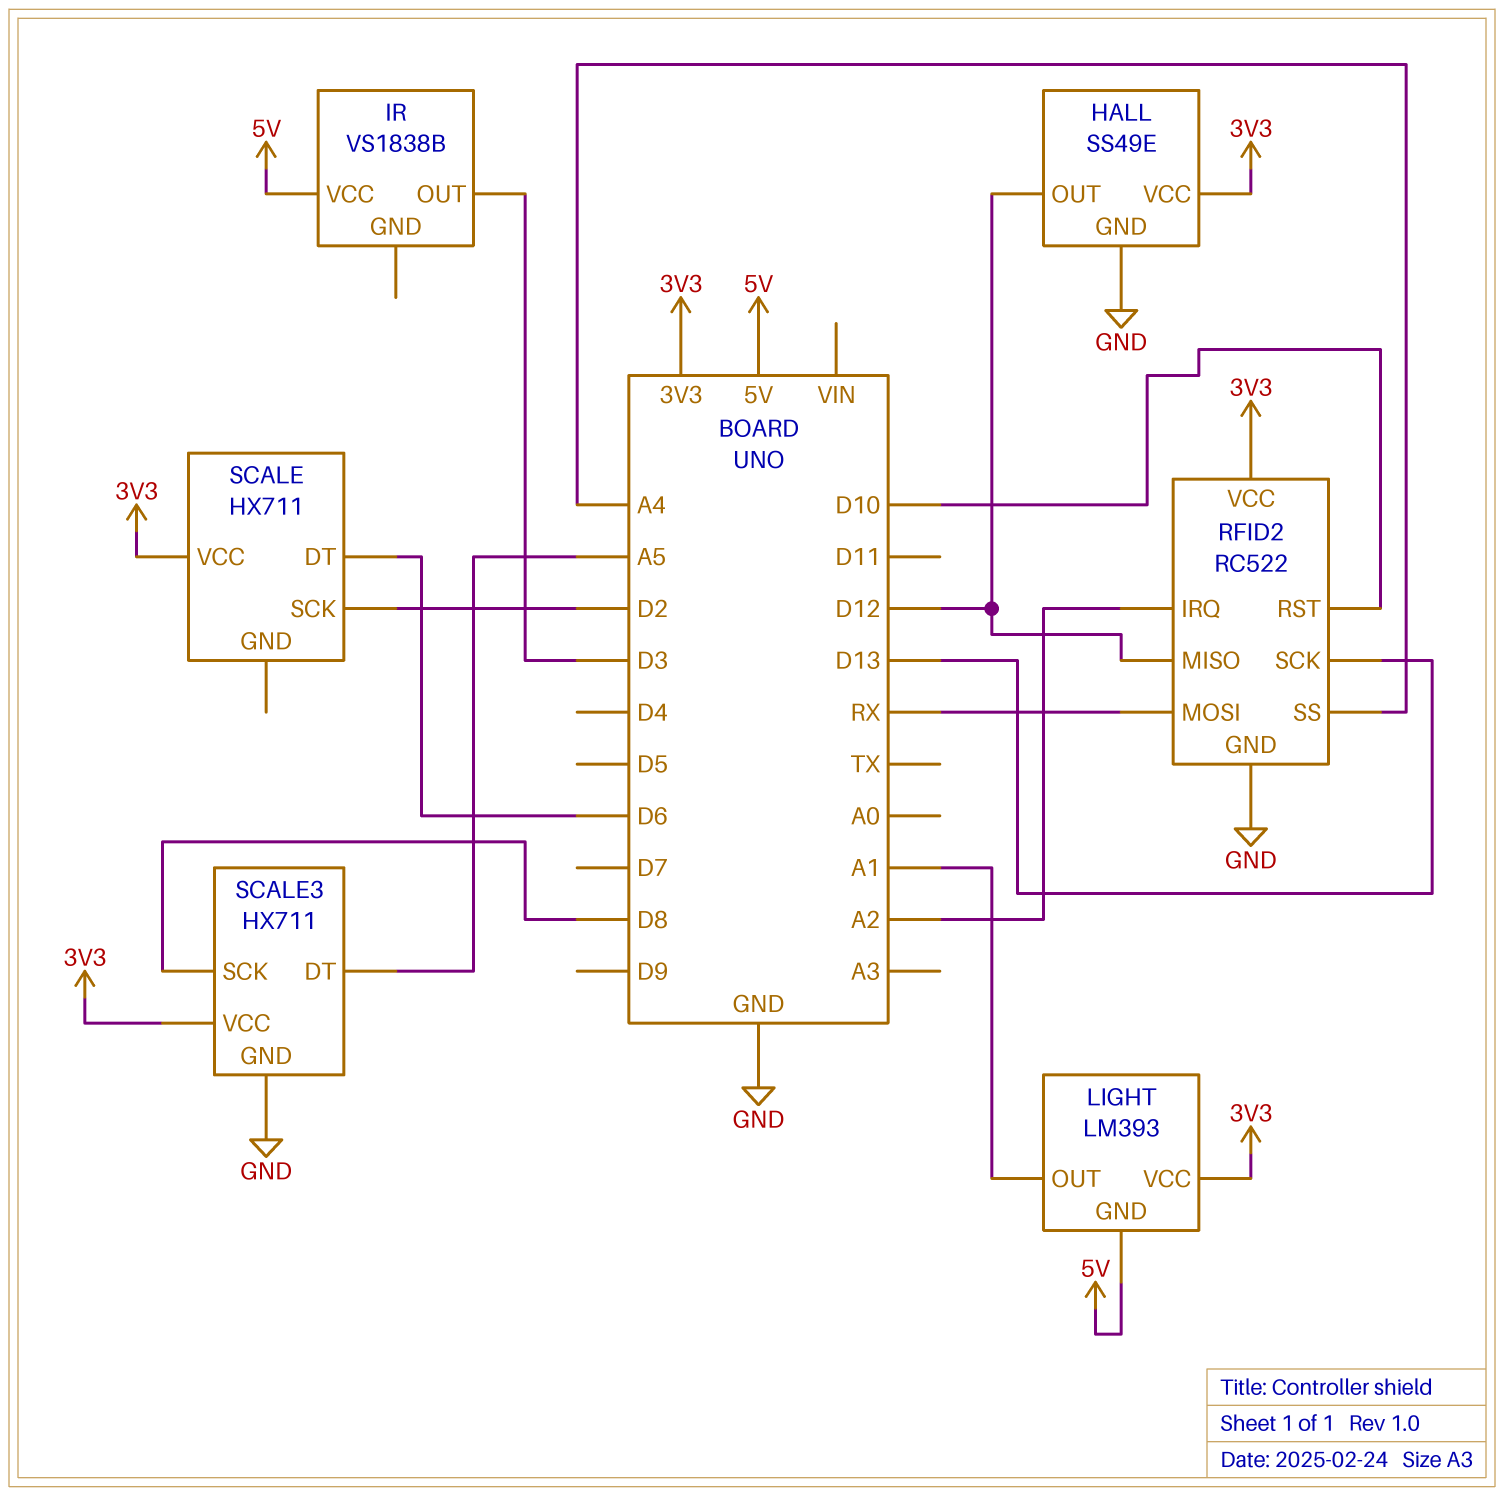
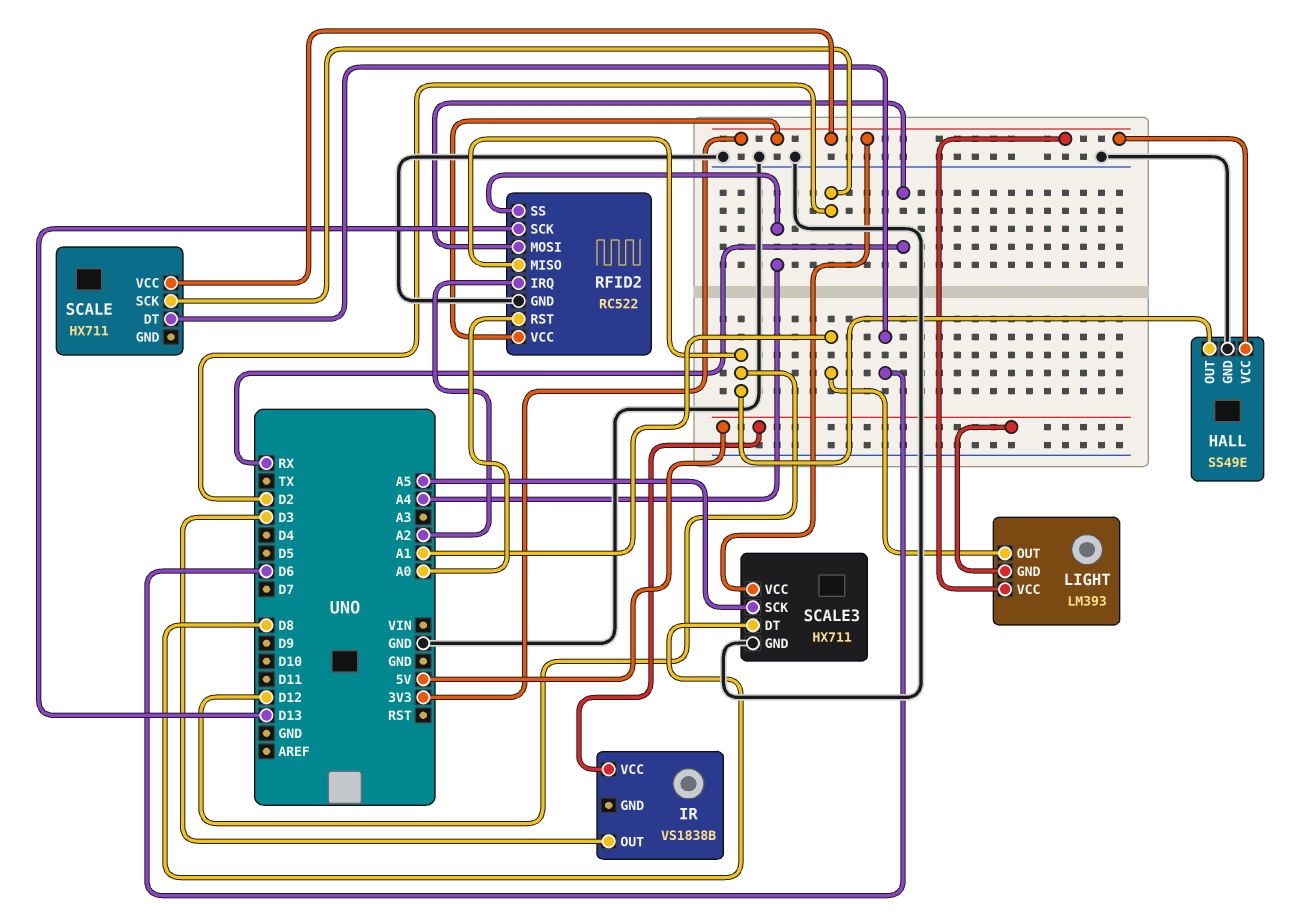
RFID2 pin RST: D10 -> A0
SCALE3 pin DT: A5 -> D8
SCALE3 pin SCK: D8 -> A5

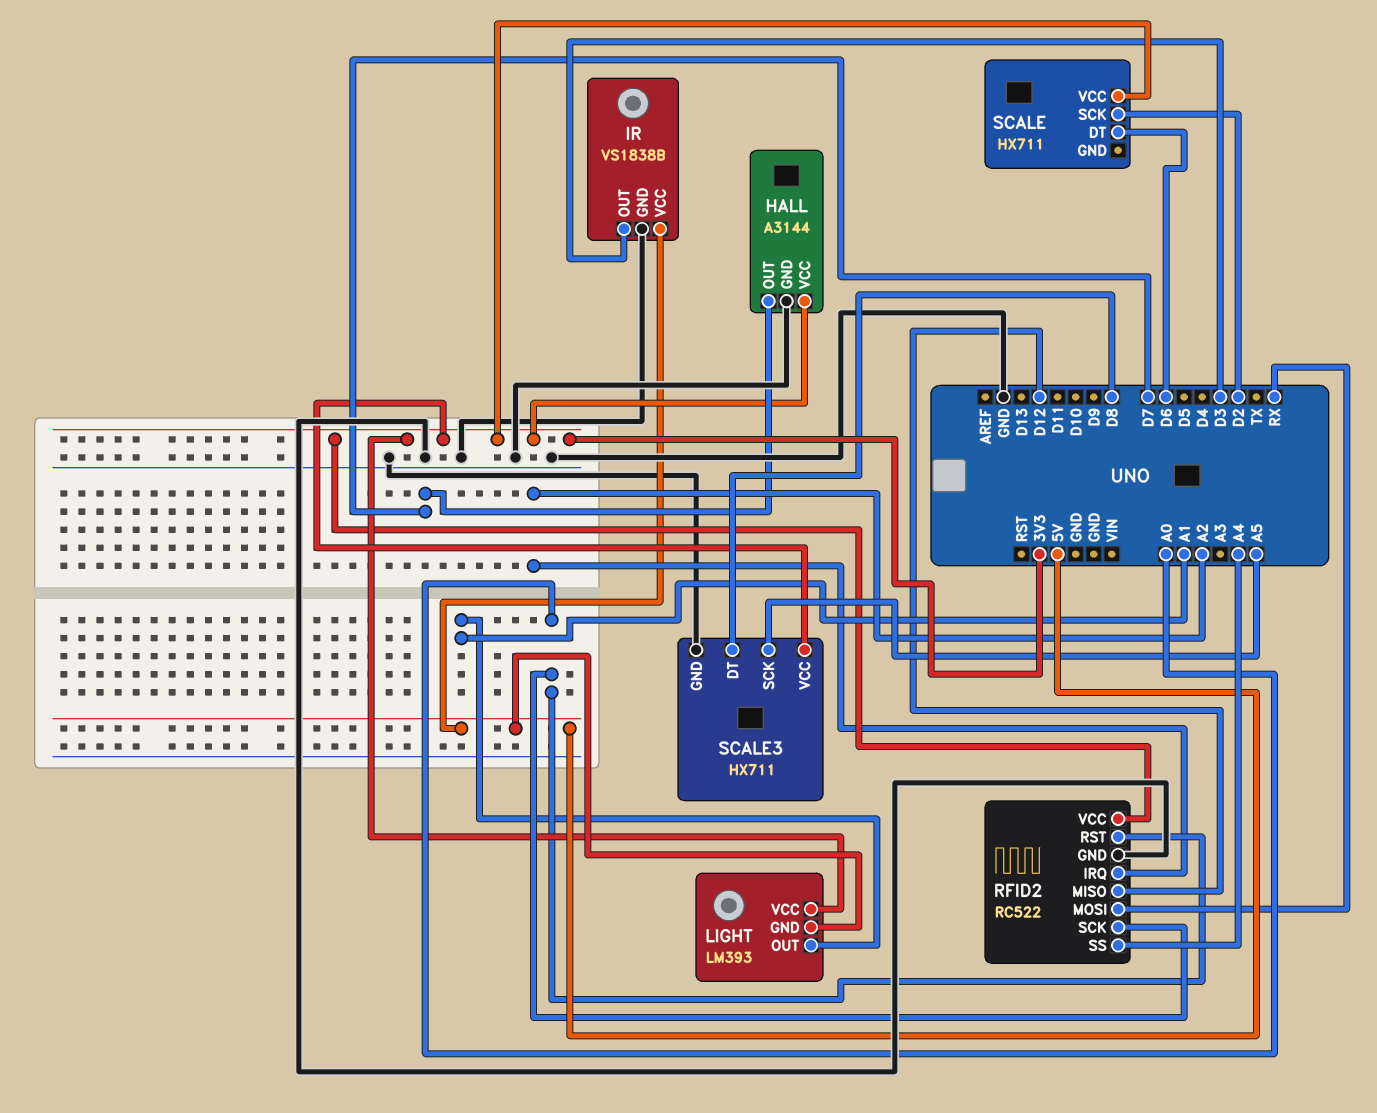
HALL: SS49E -> A3144
HALL pin OUT: D12 -> D7
IR pin GND: none -> GND
RFID2 pin SCK: D13 -> A0

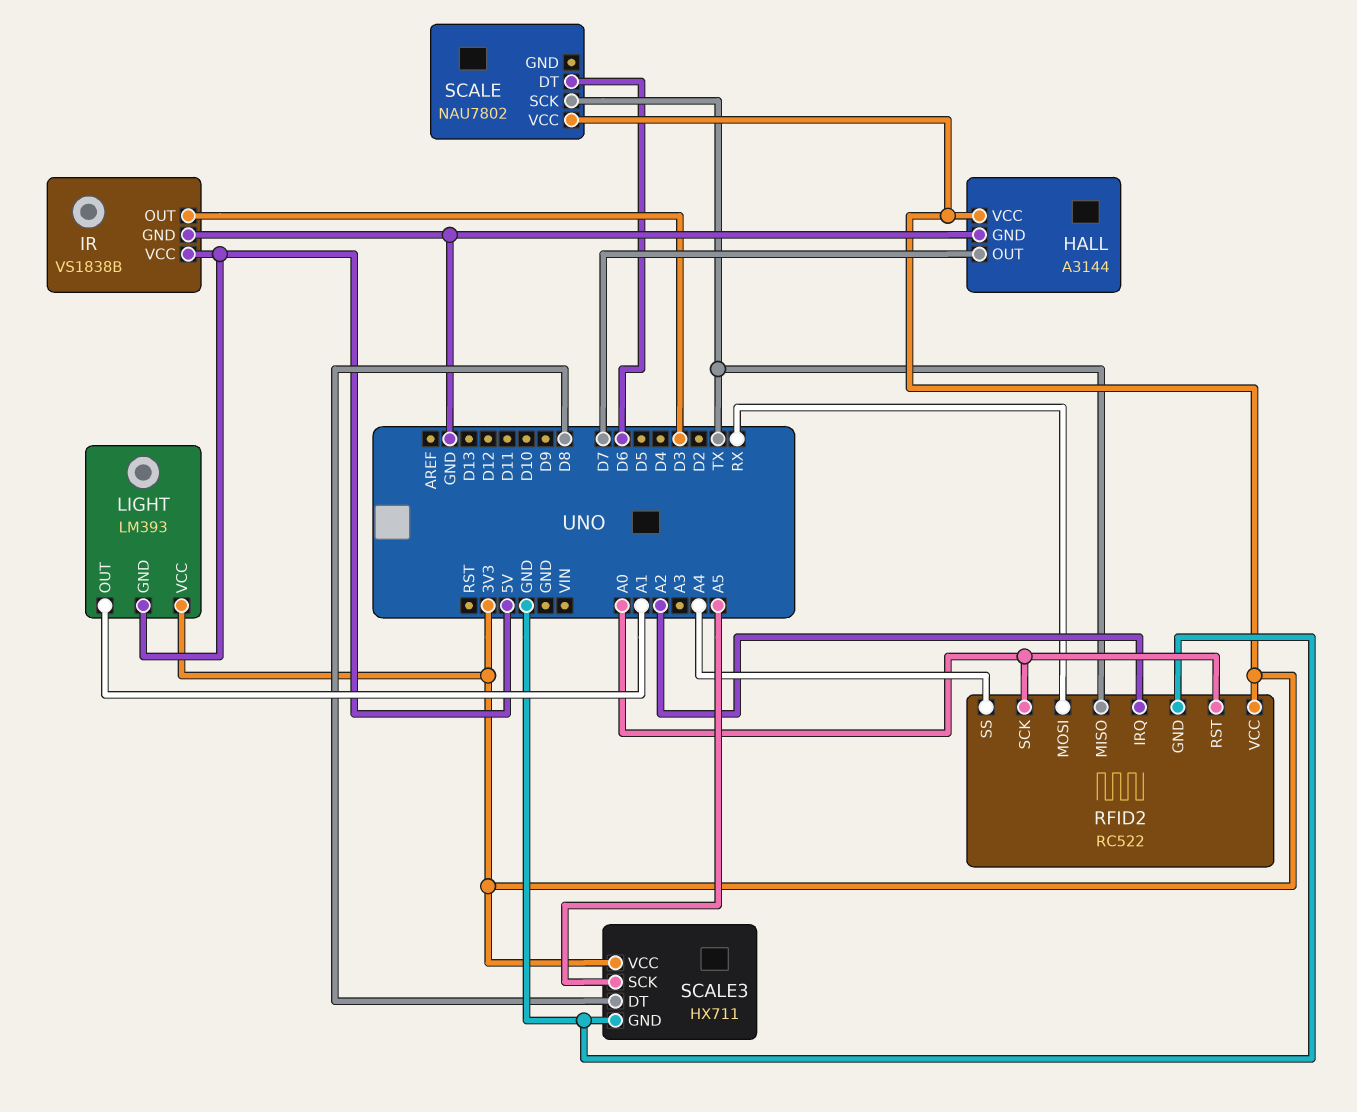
RFID2 pin MISO: D12 -> TX
SCALE: HX711 -> NAU7802
SCALE pin SCK: D2 -> TX

